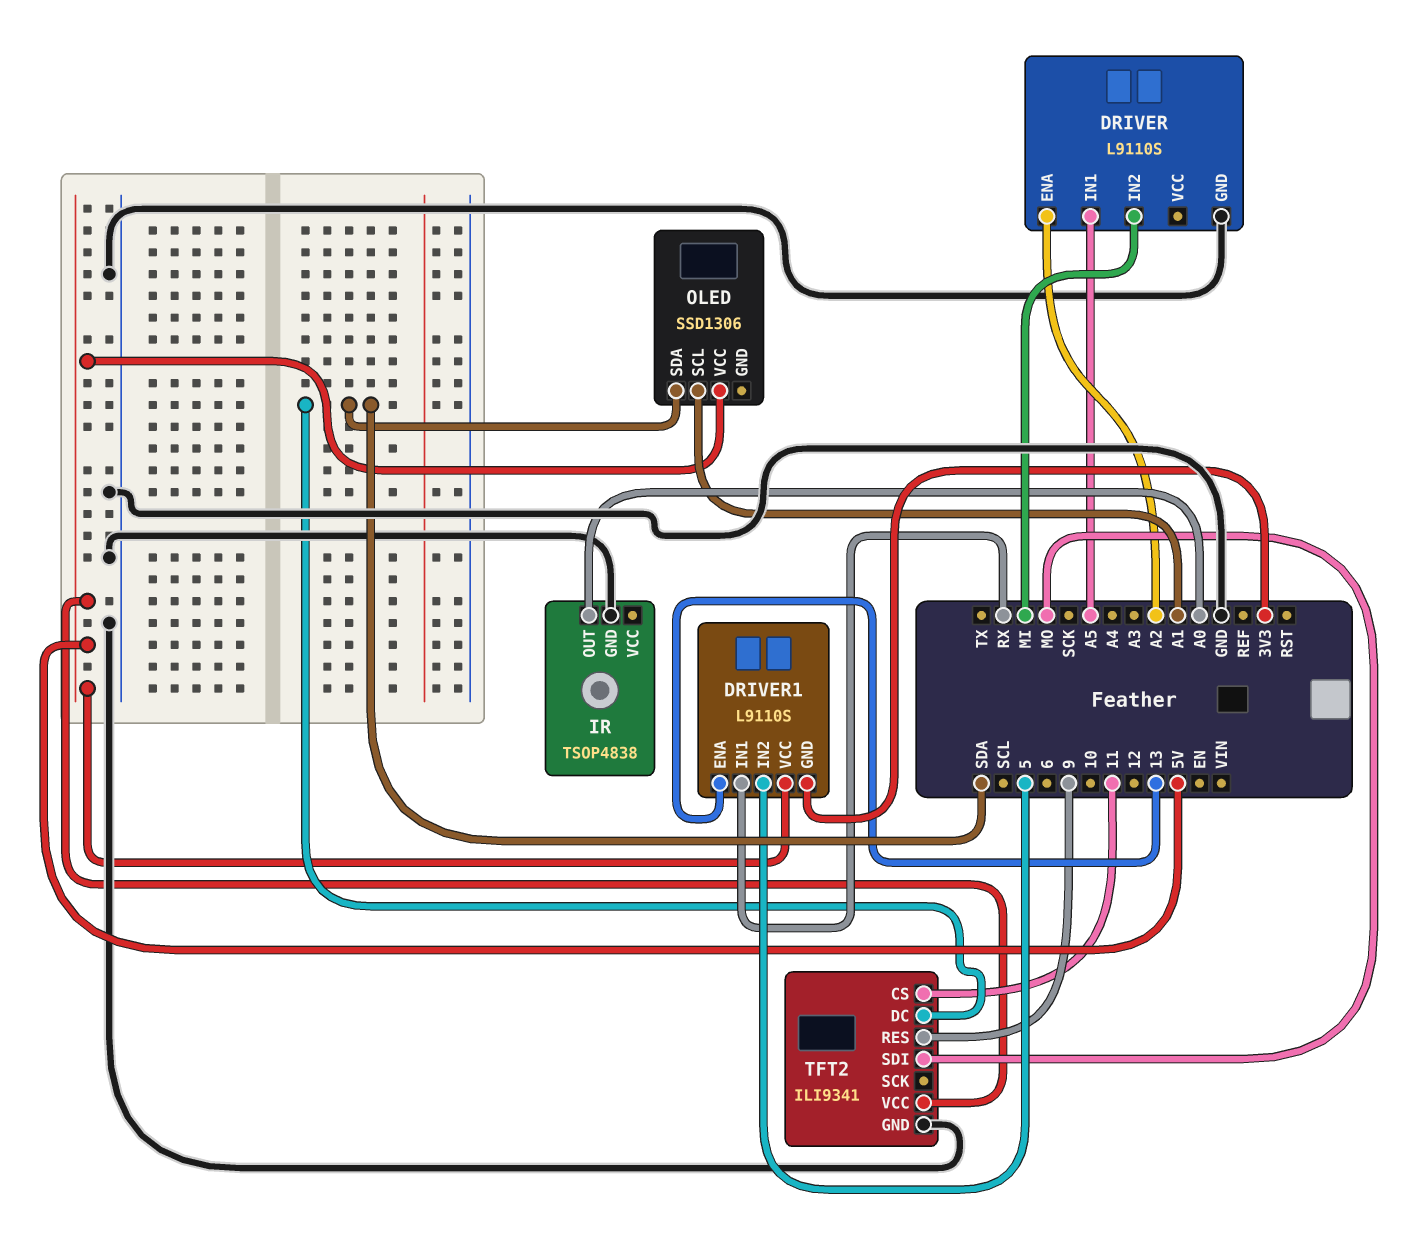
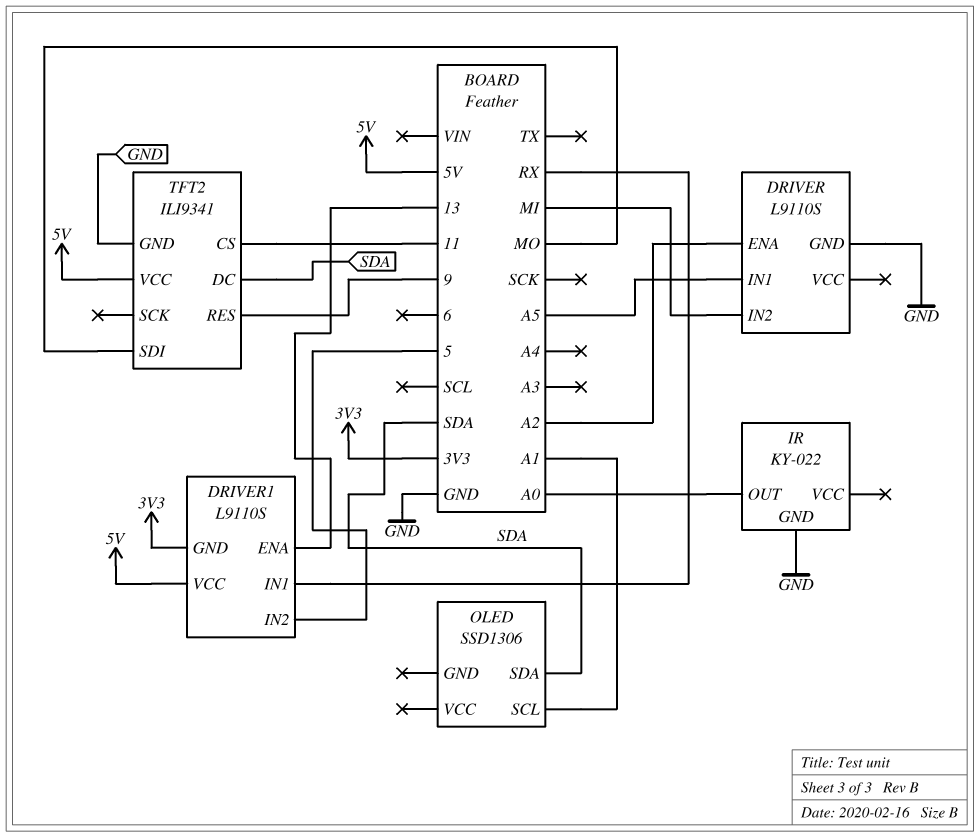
IR: TSOP4838 -> KY-022
OLED pin VCC: 5V -> none

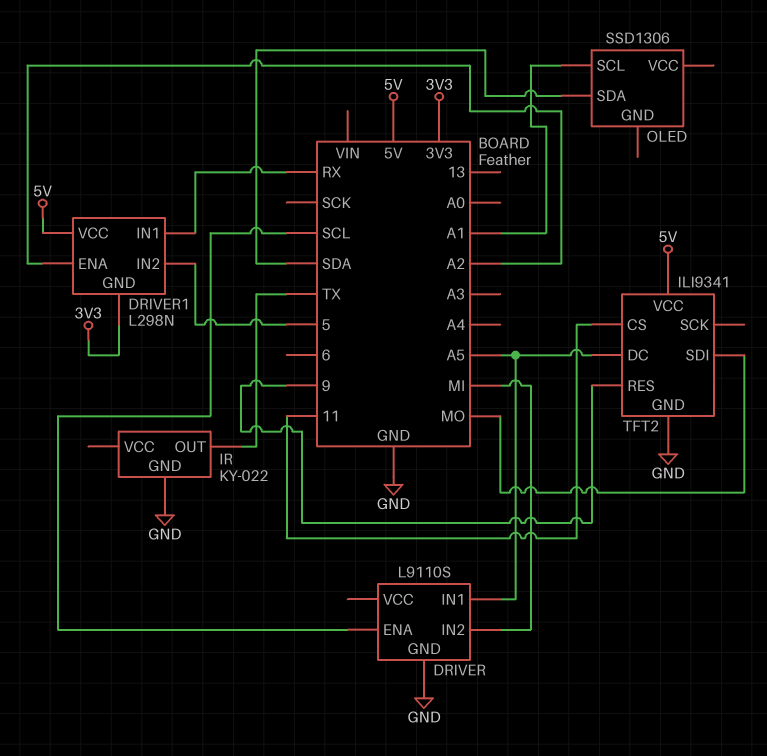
DRIVER pin ENA: A2 -> SCL
DRIVER1: L9110S -> L298N
DRIVER1 pin ENA: 13 -> A2
IR pin OUT: A0 -> TX
TFT2 pin DC: SDA -> A5

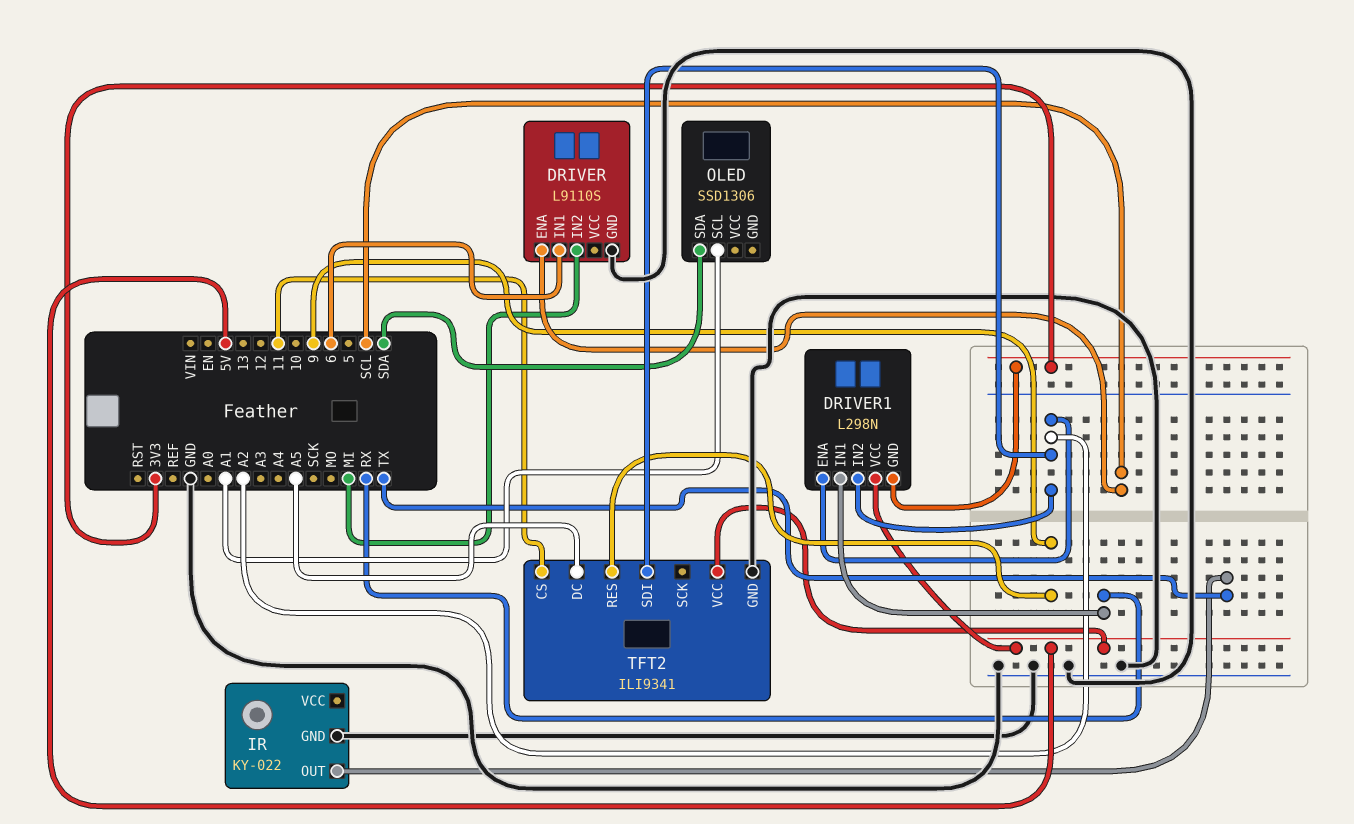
DRIVER pin IN1: A5 -> 6
DRIVER1 pin IN2: 5 -> A2
TFT2 pin SDI: MO -> A2

